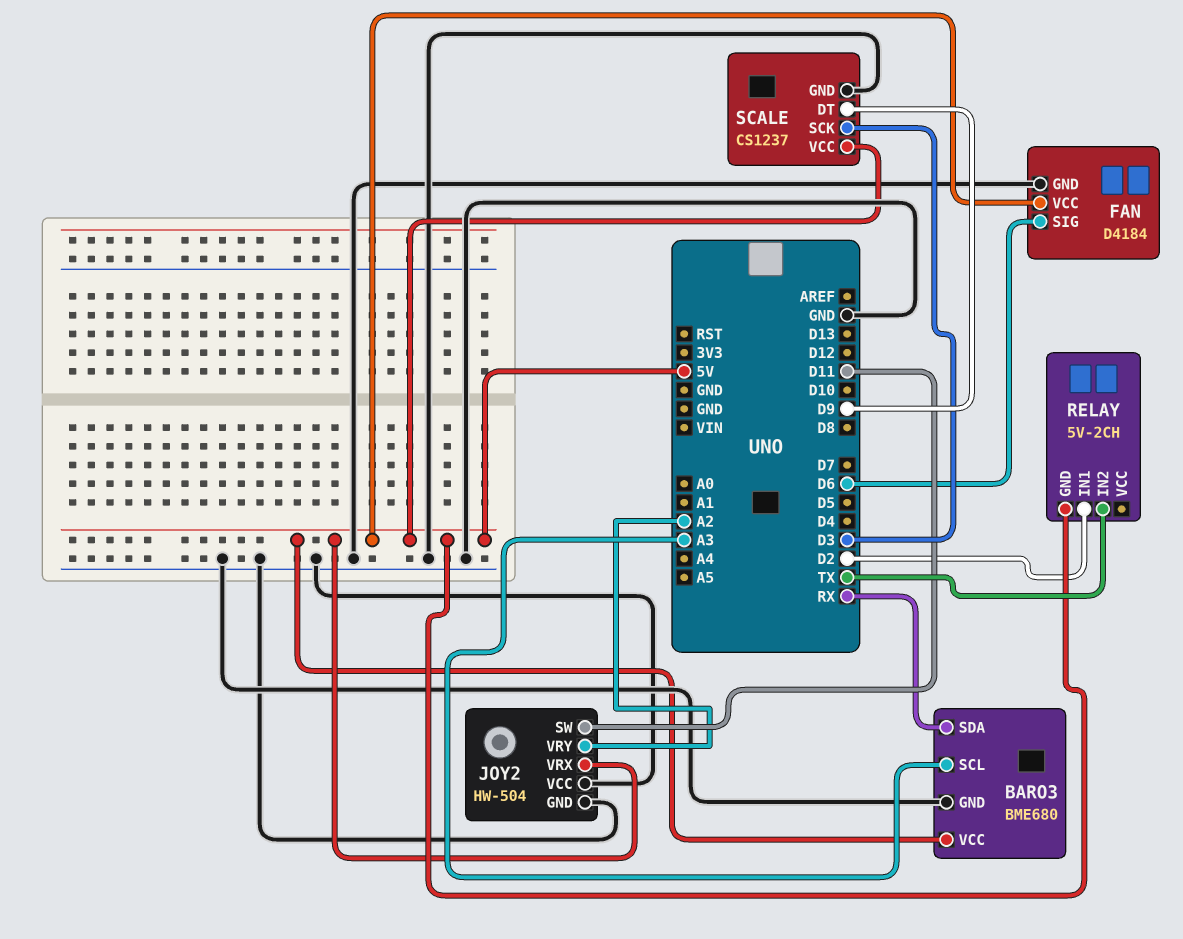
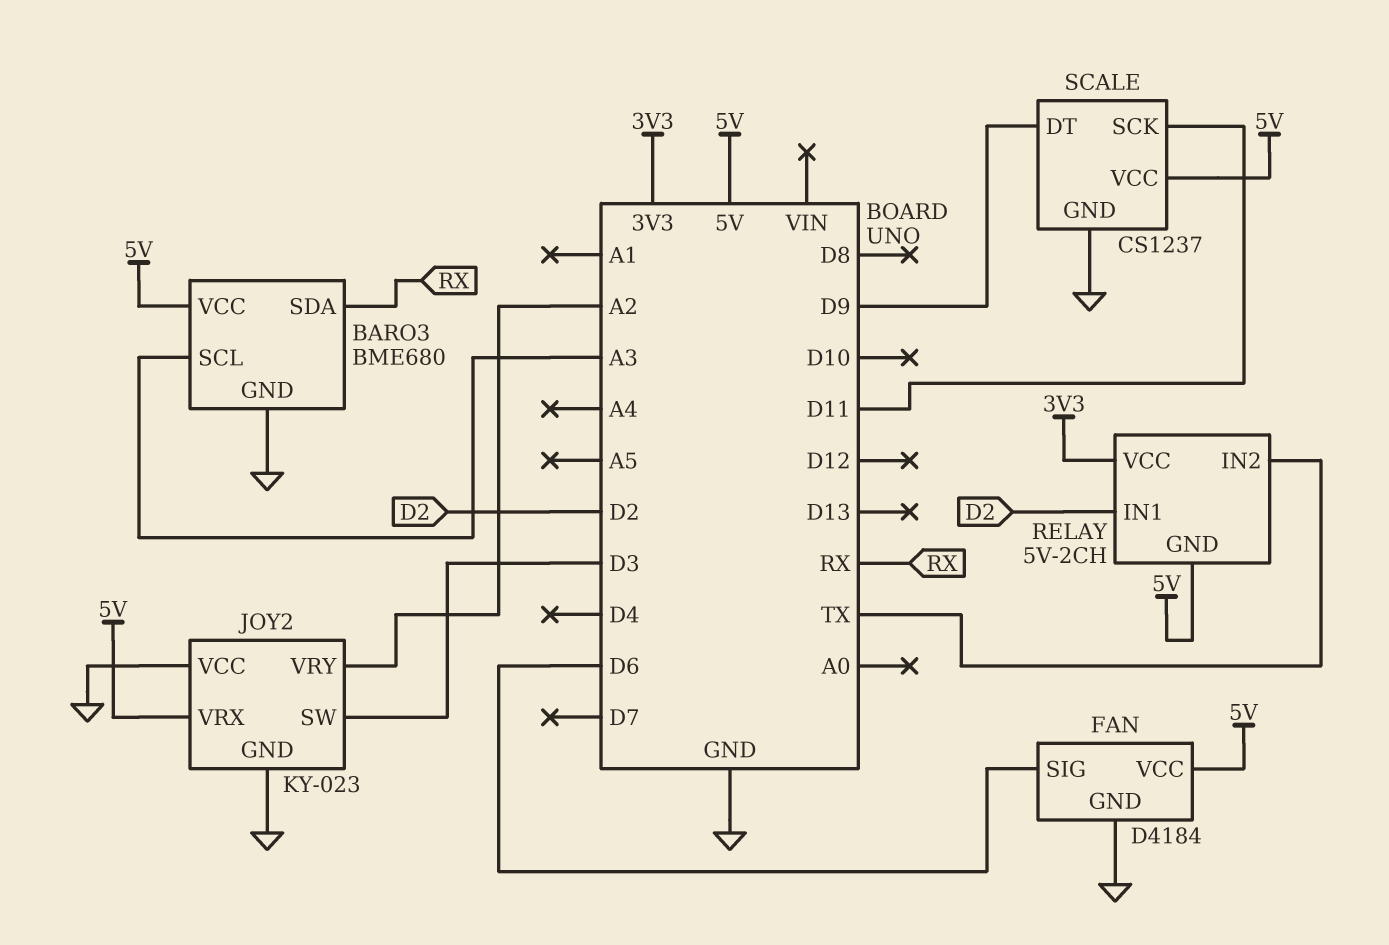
JOY2: HW-504 -> KY-023
JOY2 pin SW: D11 -> D3
RELAY pin VCC: none -> 3V3
SCALE pin SCK: D3 -> D11

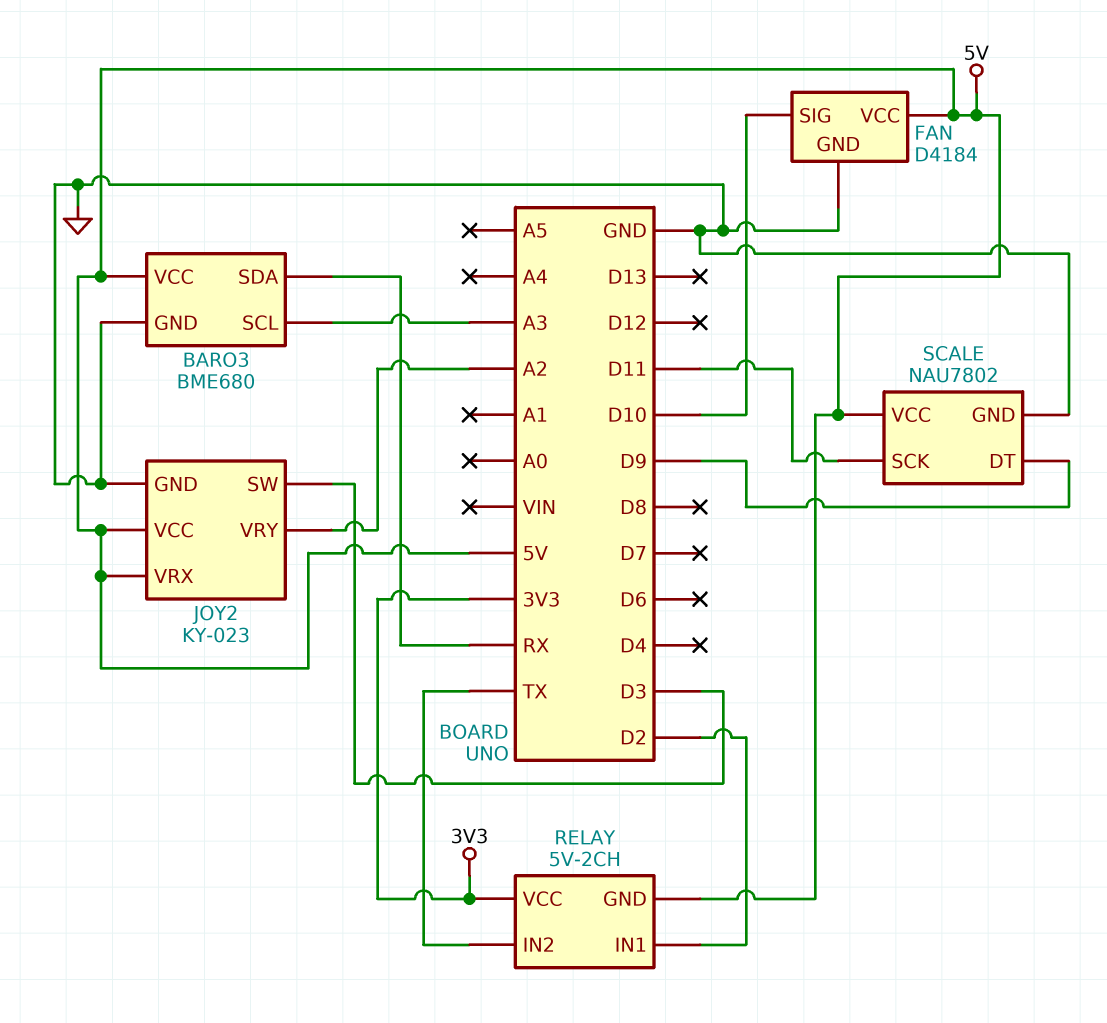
FAN pin SIG: D6 -> D10
JOY2 pin VCC: GND -> 5V
SCALE: CS1237 -> NAU7802

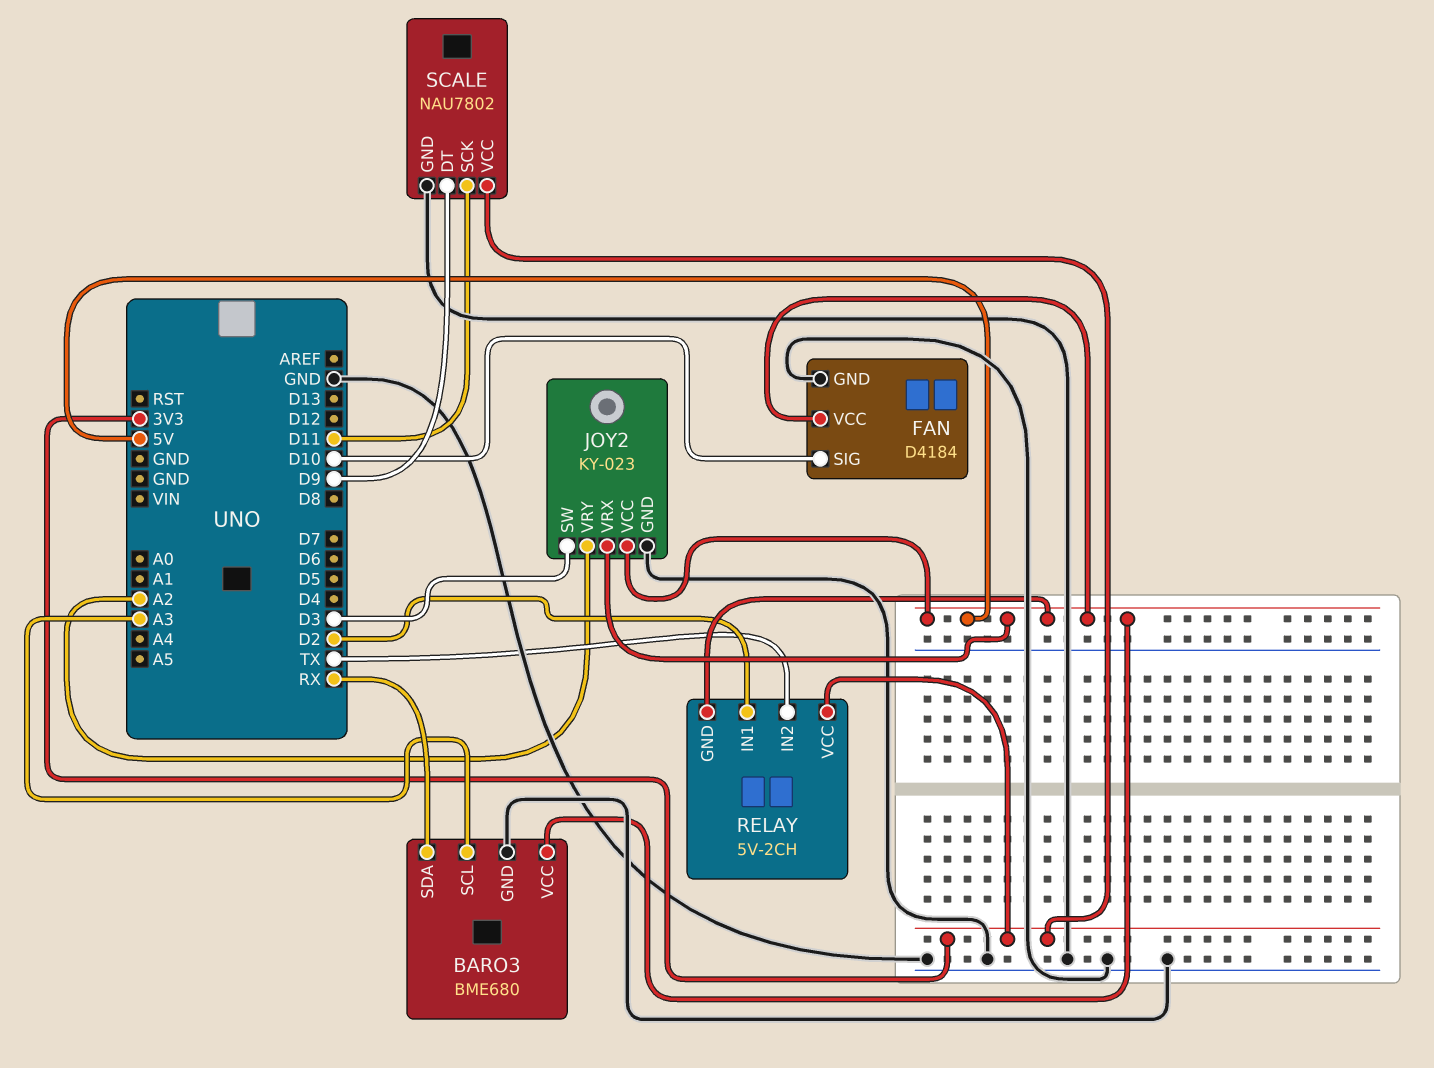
SCALE pin VCC: 5V -> 3V3

